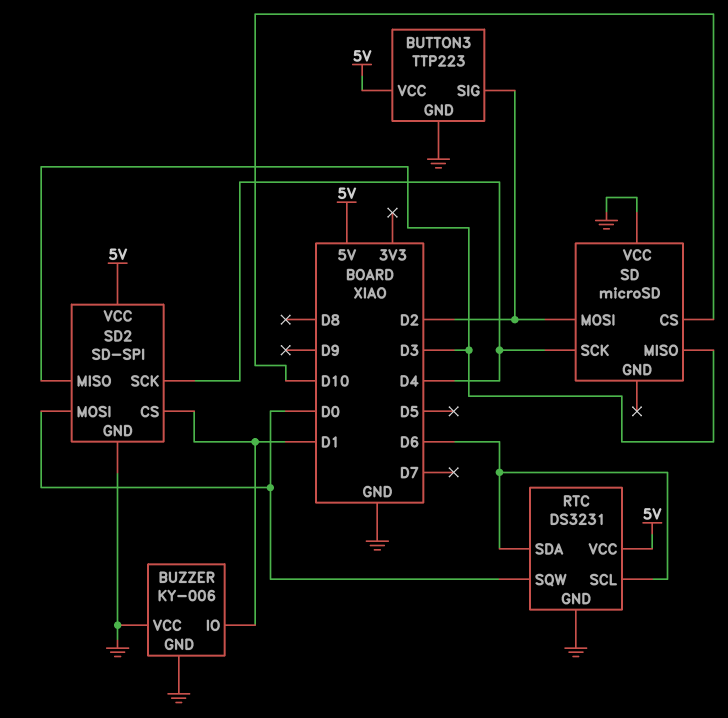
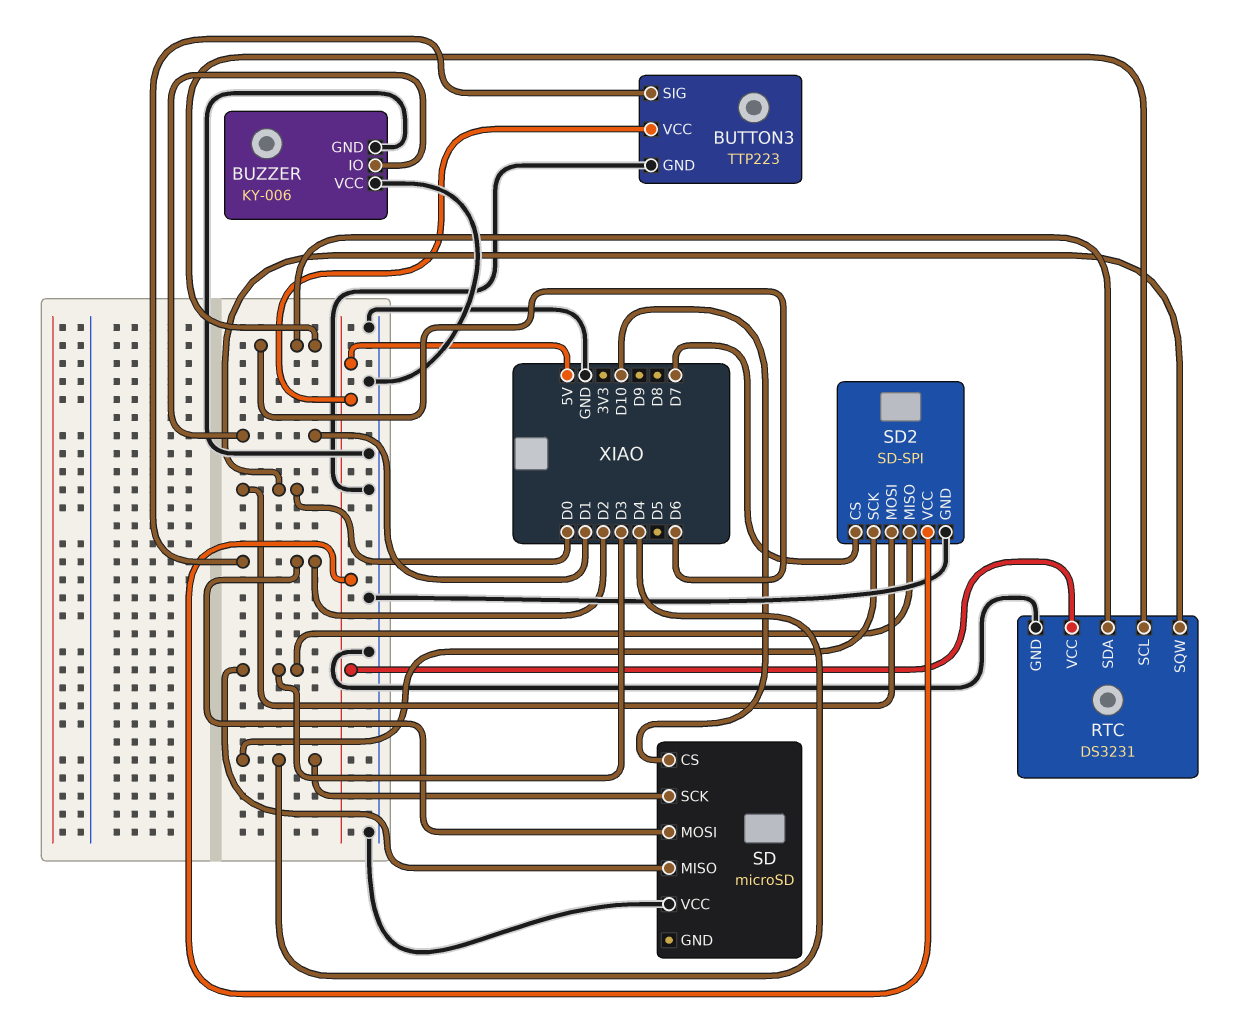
SD2 pin CS: D1 -> D7

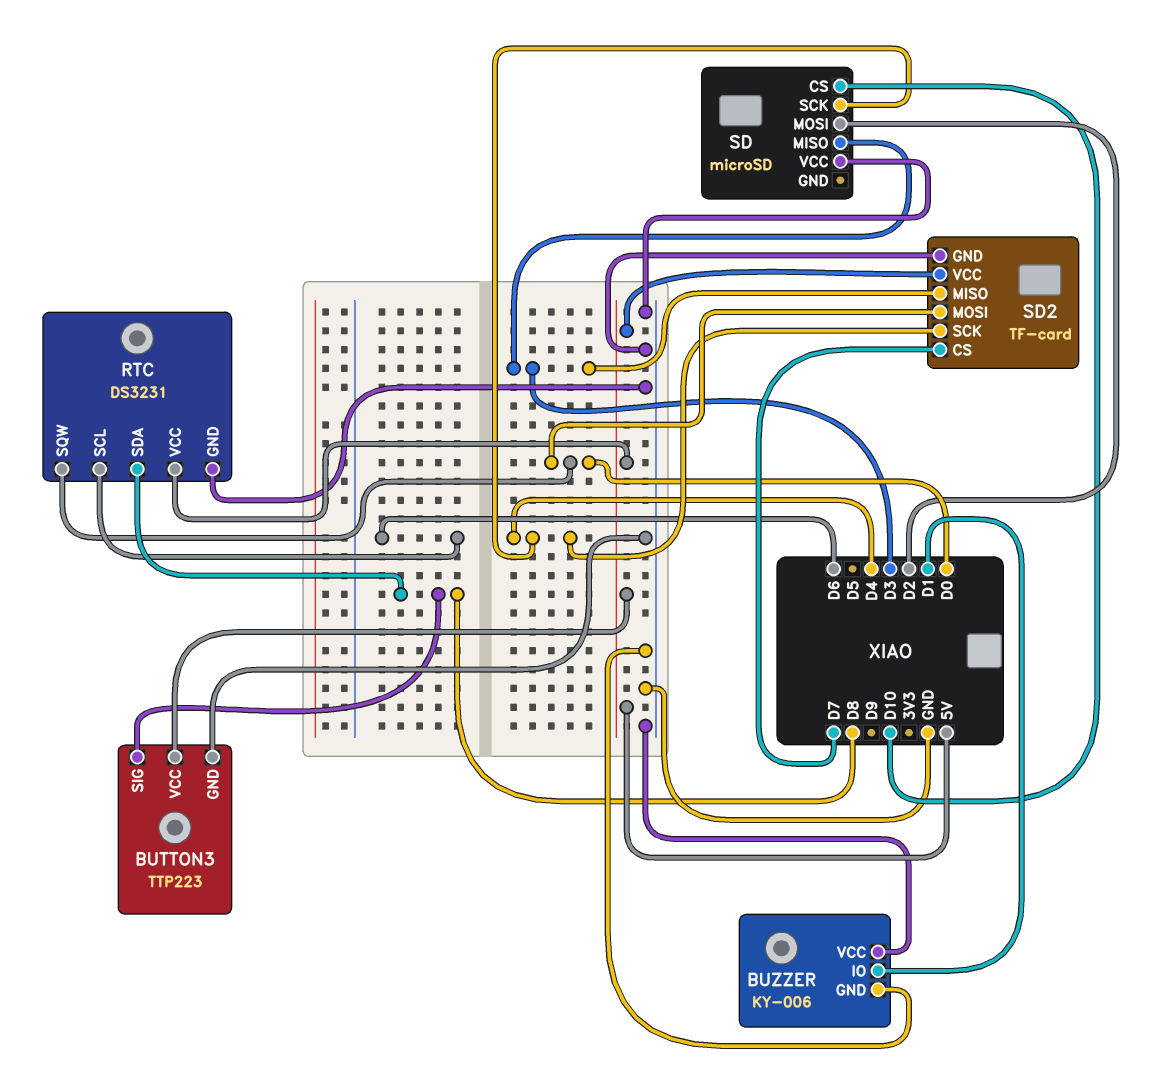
BUTTON3 pin SIG: D2 -> D8
RTC pin SDA: D6 -> D8
SD2: SD-SPI -> TF-card

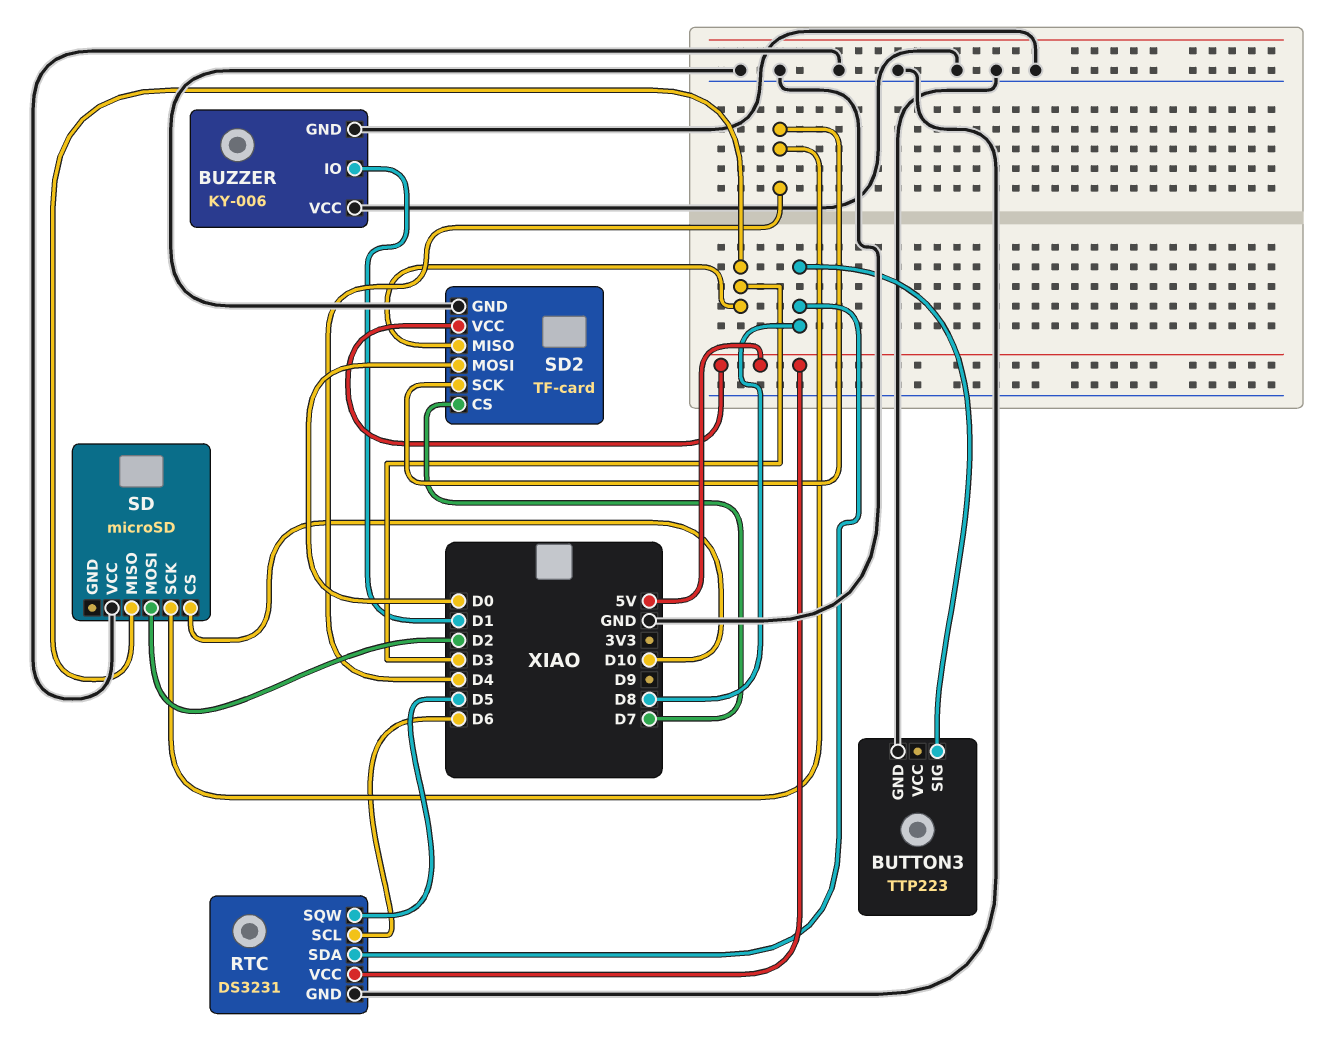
BUTTON3 pin VCC: 5V -> none
RTC pin SQW: D0 -> D5

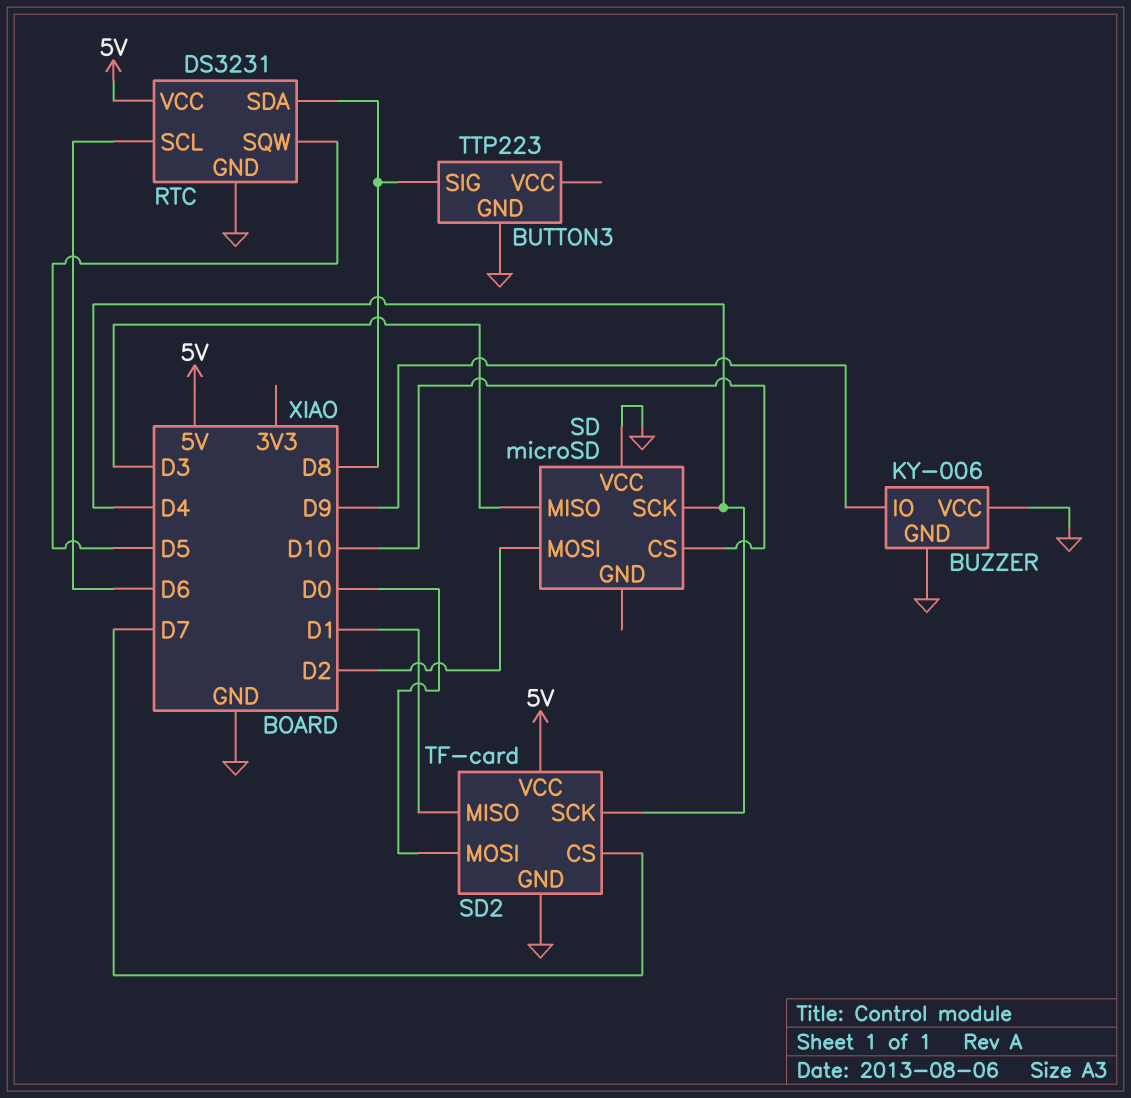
BUZZER pin IO: D1 -> D9
SD2 pin MISO: D3 -> D1

